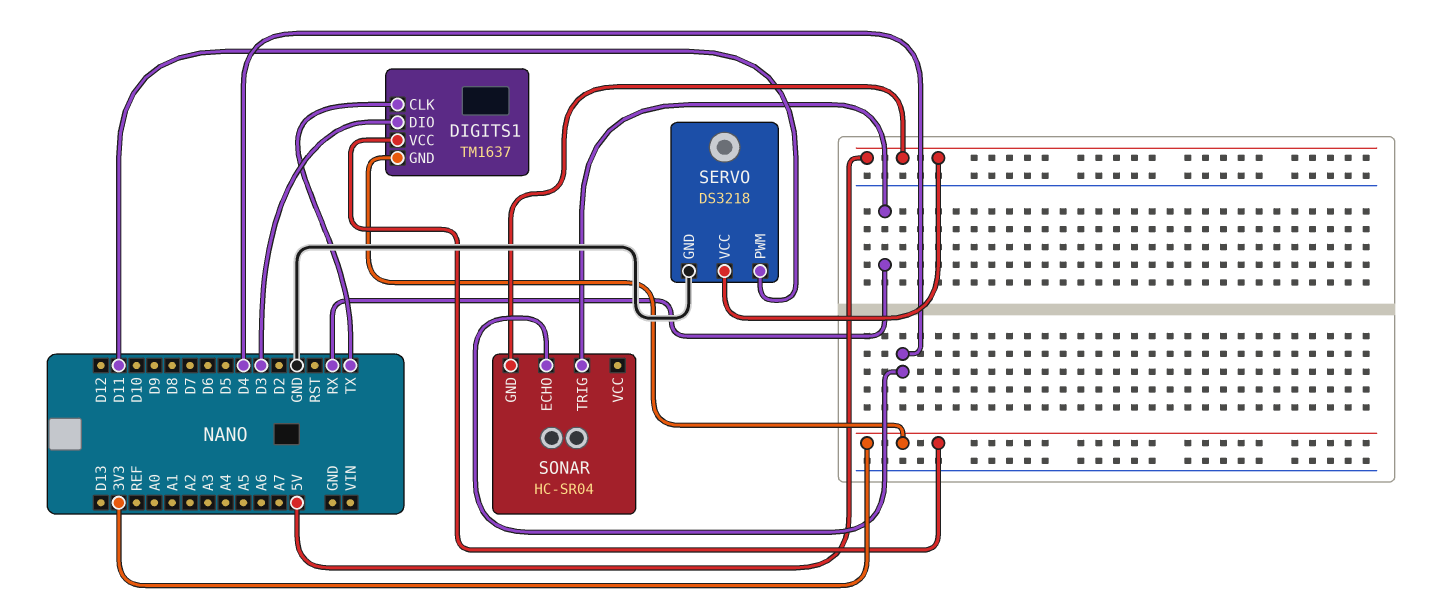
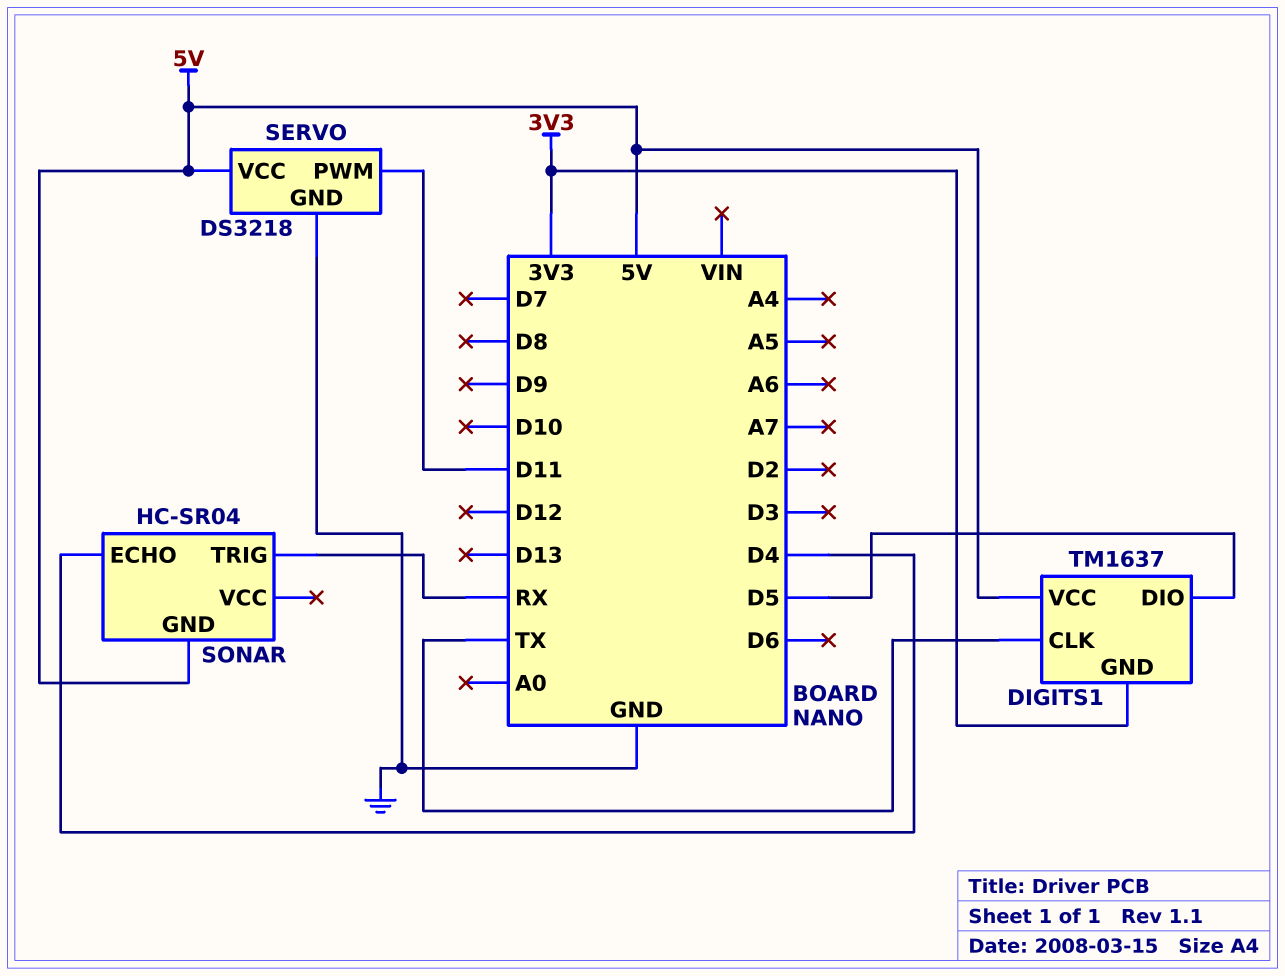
DIGITS1 pin DIO: D3 -> D5
DIGITS1 pin VCC: 3V3 -> 5V

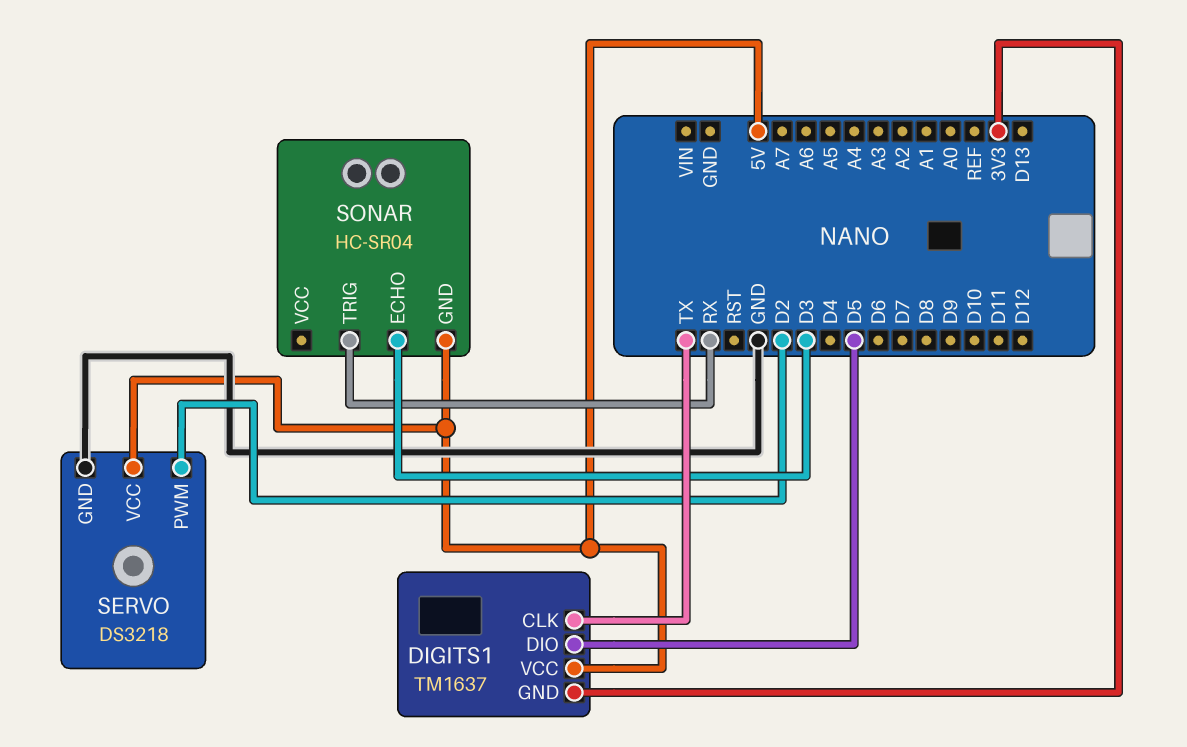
SERVO pin PWM: D11 -> D2
SONAR pin ECHO: D4 -> D3

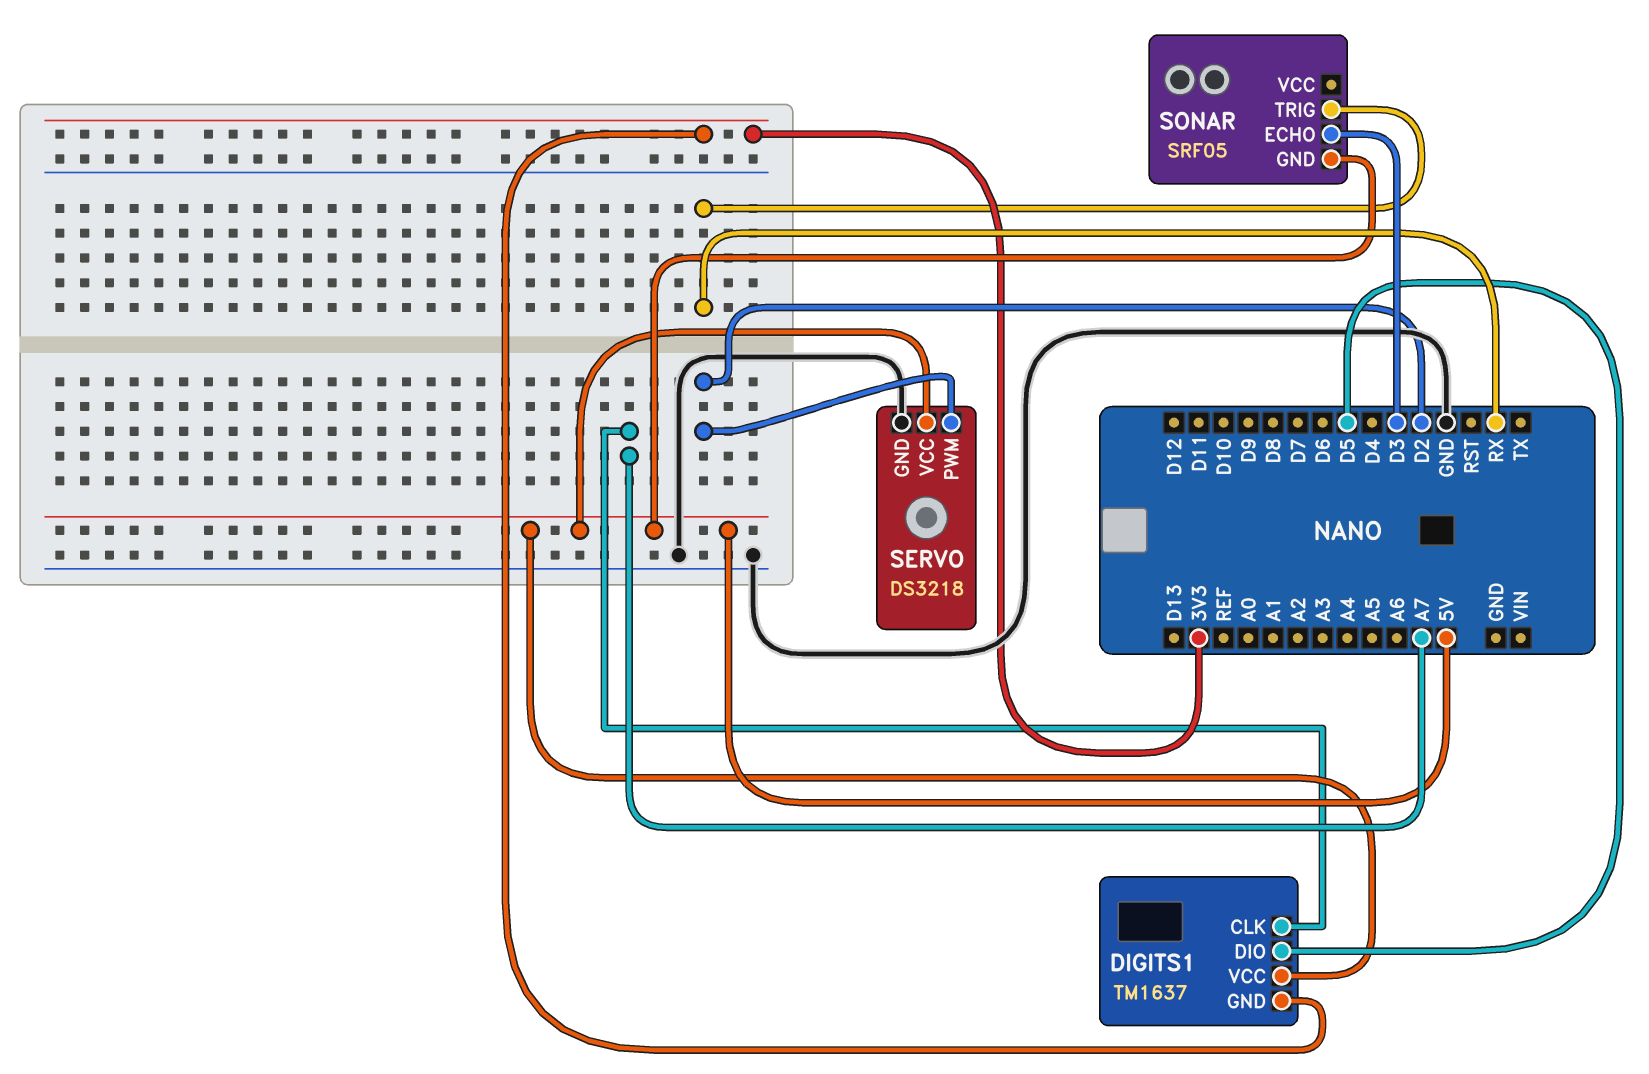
DIGITS1 pin CLK: TX -> A7
SONAR: HC-SR04 -> SRF05

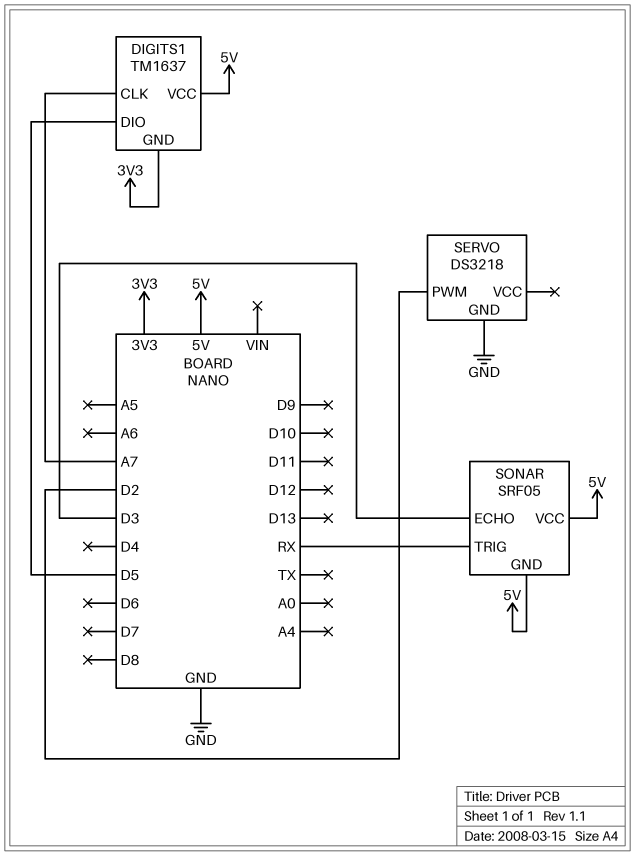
SERVO pin VCC: 5V -> none
SONAR pin VCC: none -> 5V

